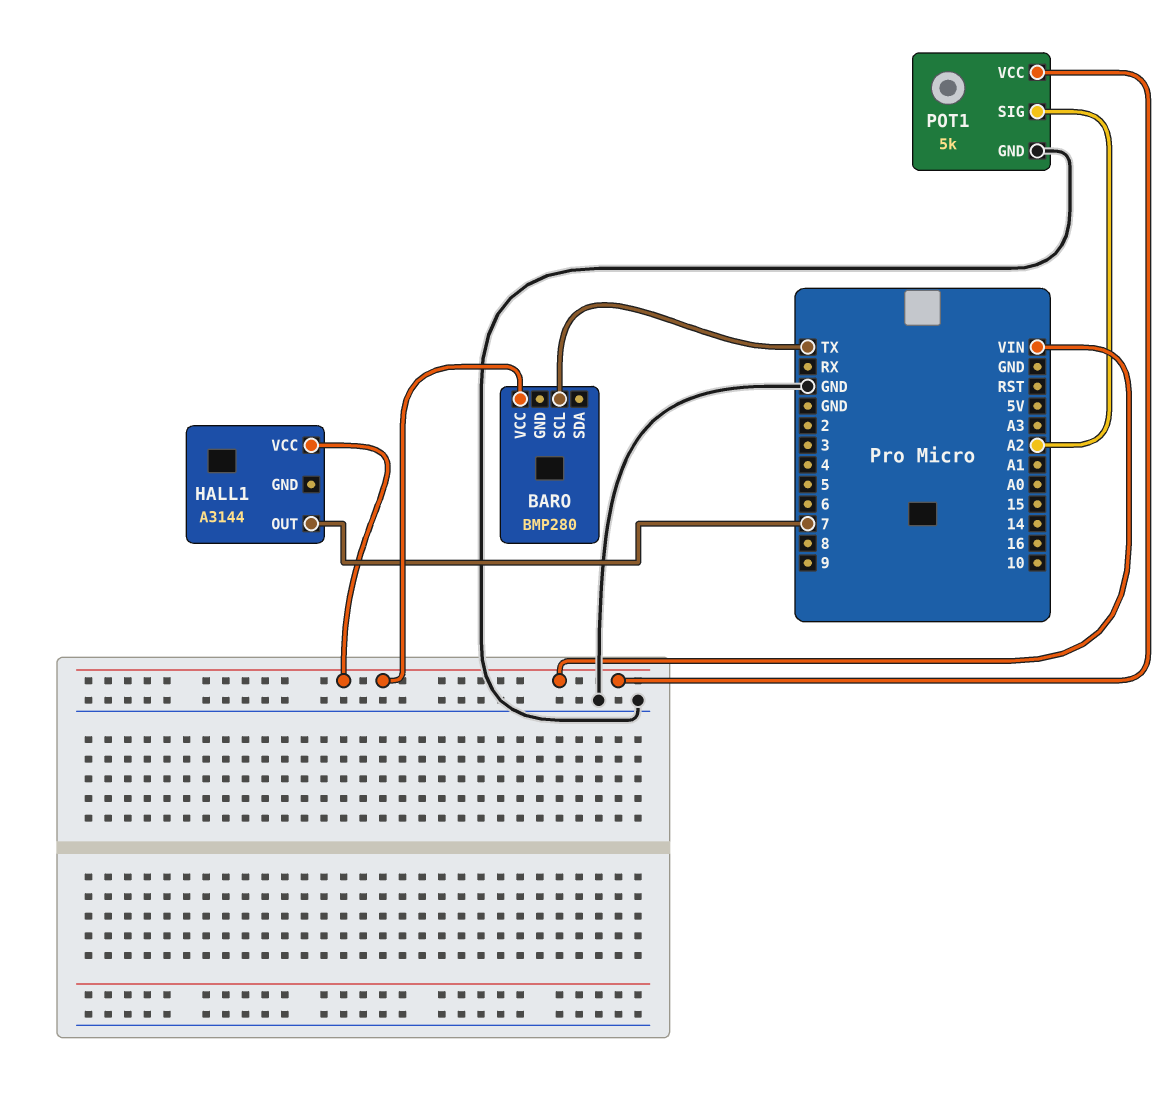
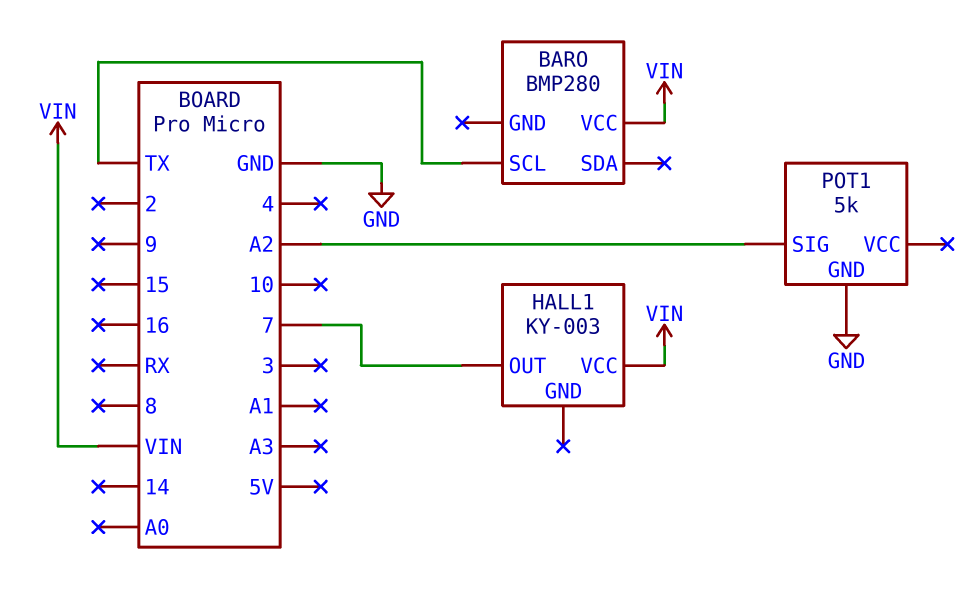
HALL1: A3144 -> KY-003
POT1 pin VCC: VIN -> none

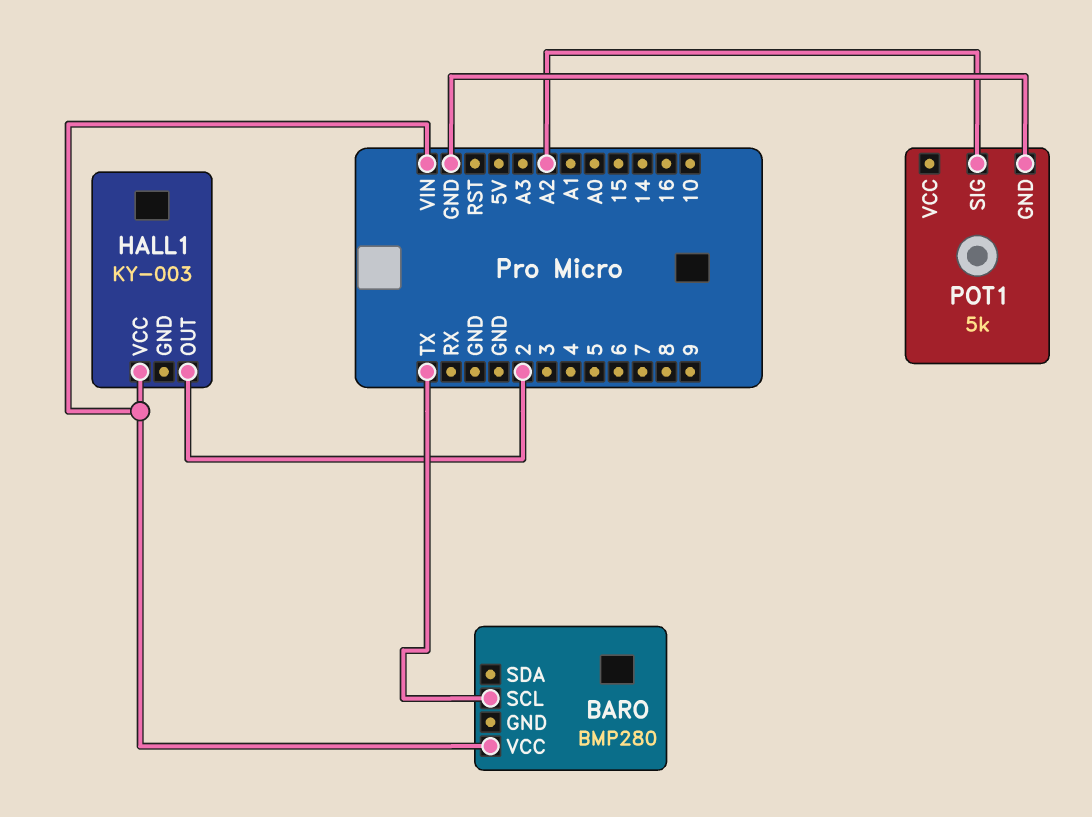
HALL1 pin OUT: 7 -> 2

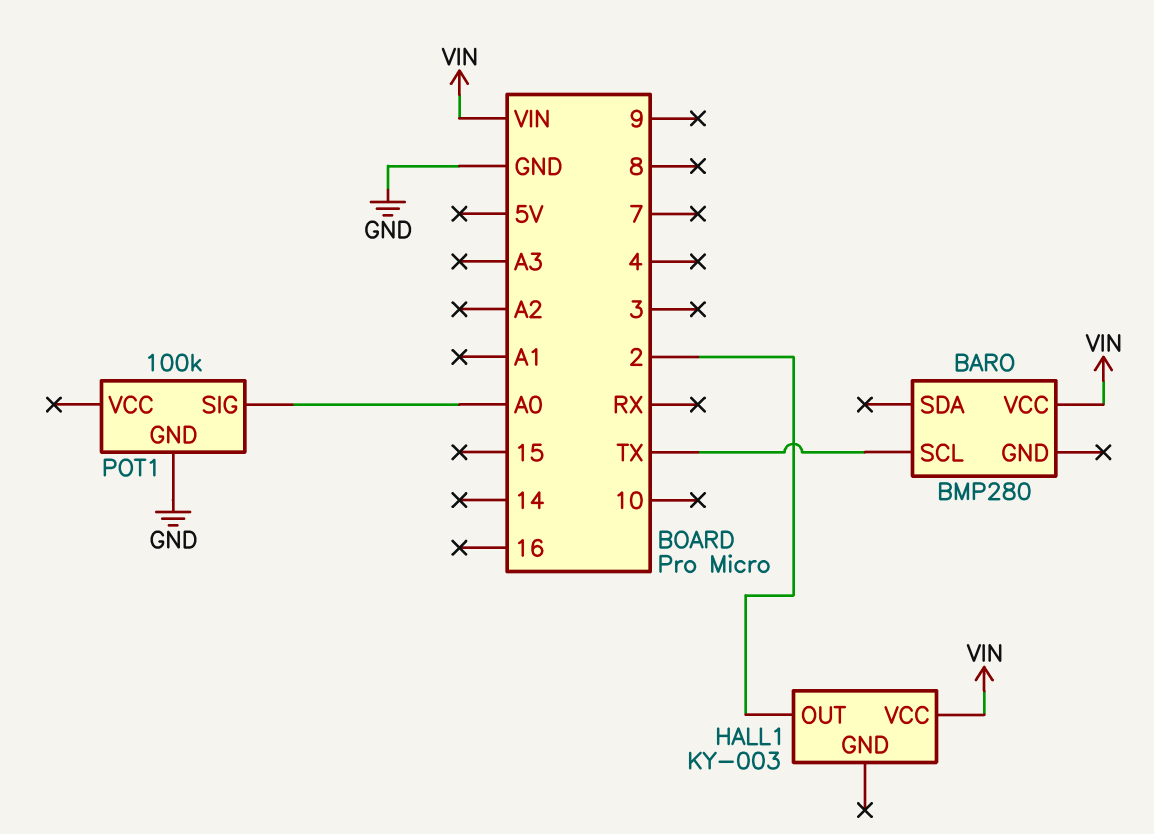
POT1: 5k -> 100k
POT1 pin SIG: A2 -> A0

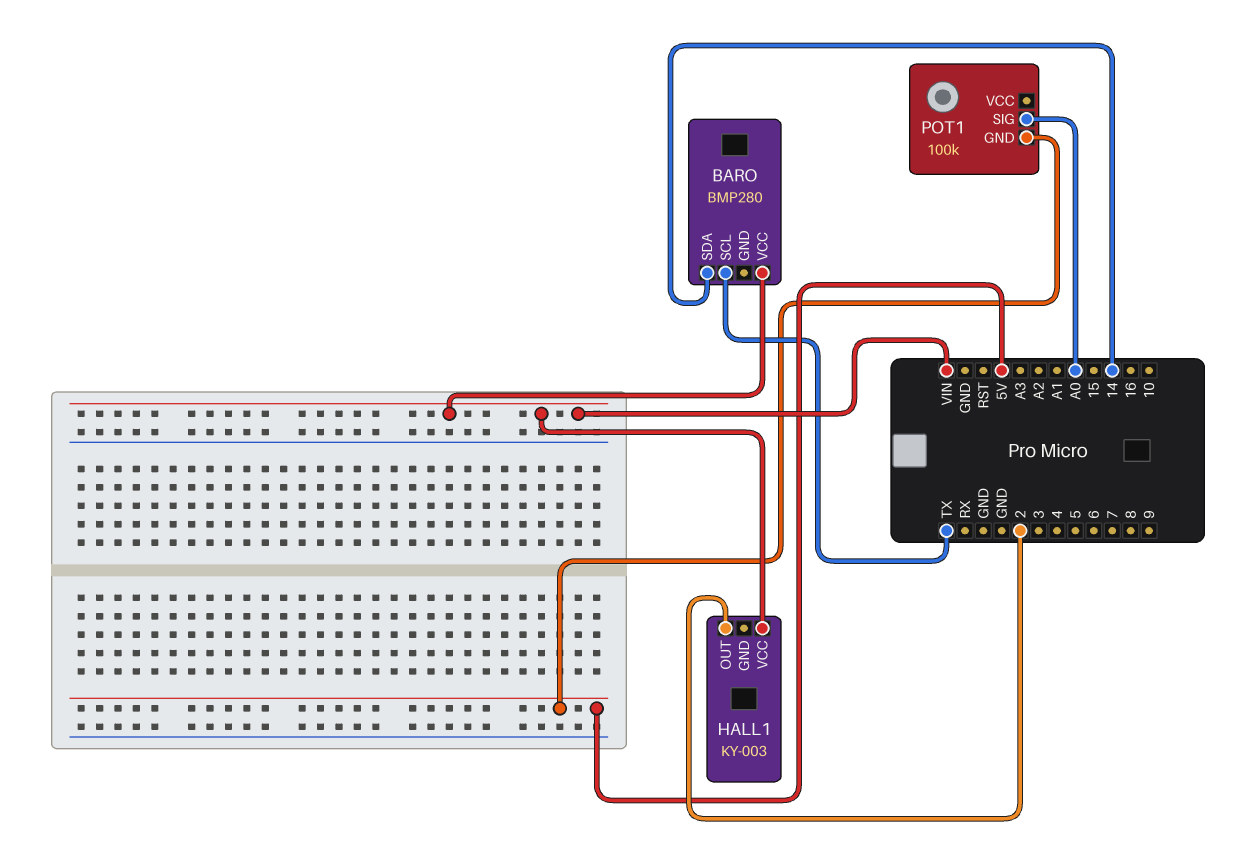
BARO pin SDA: none -> 14
POT1 pin GND: GND -> 5V

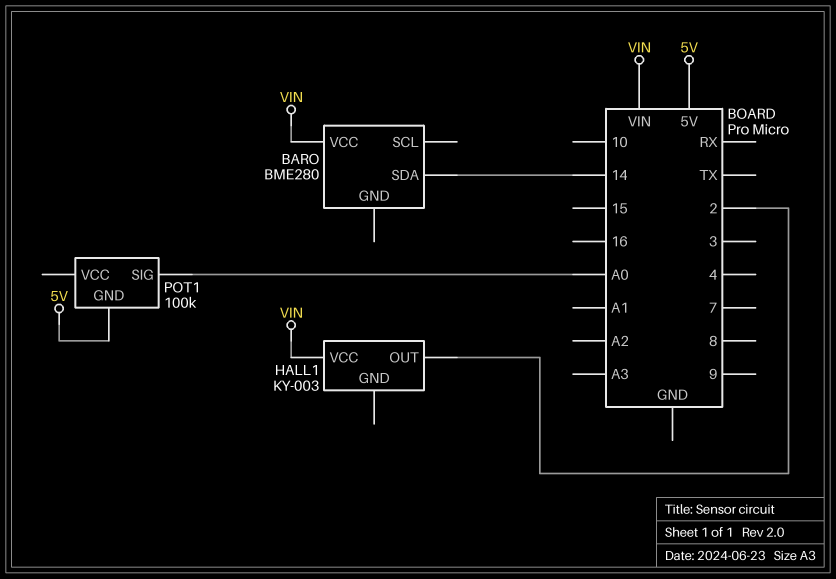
BARO: BMP280 -> BME280
BARO pin SCL: TX -> none

